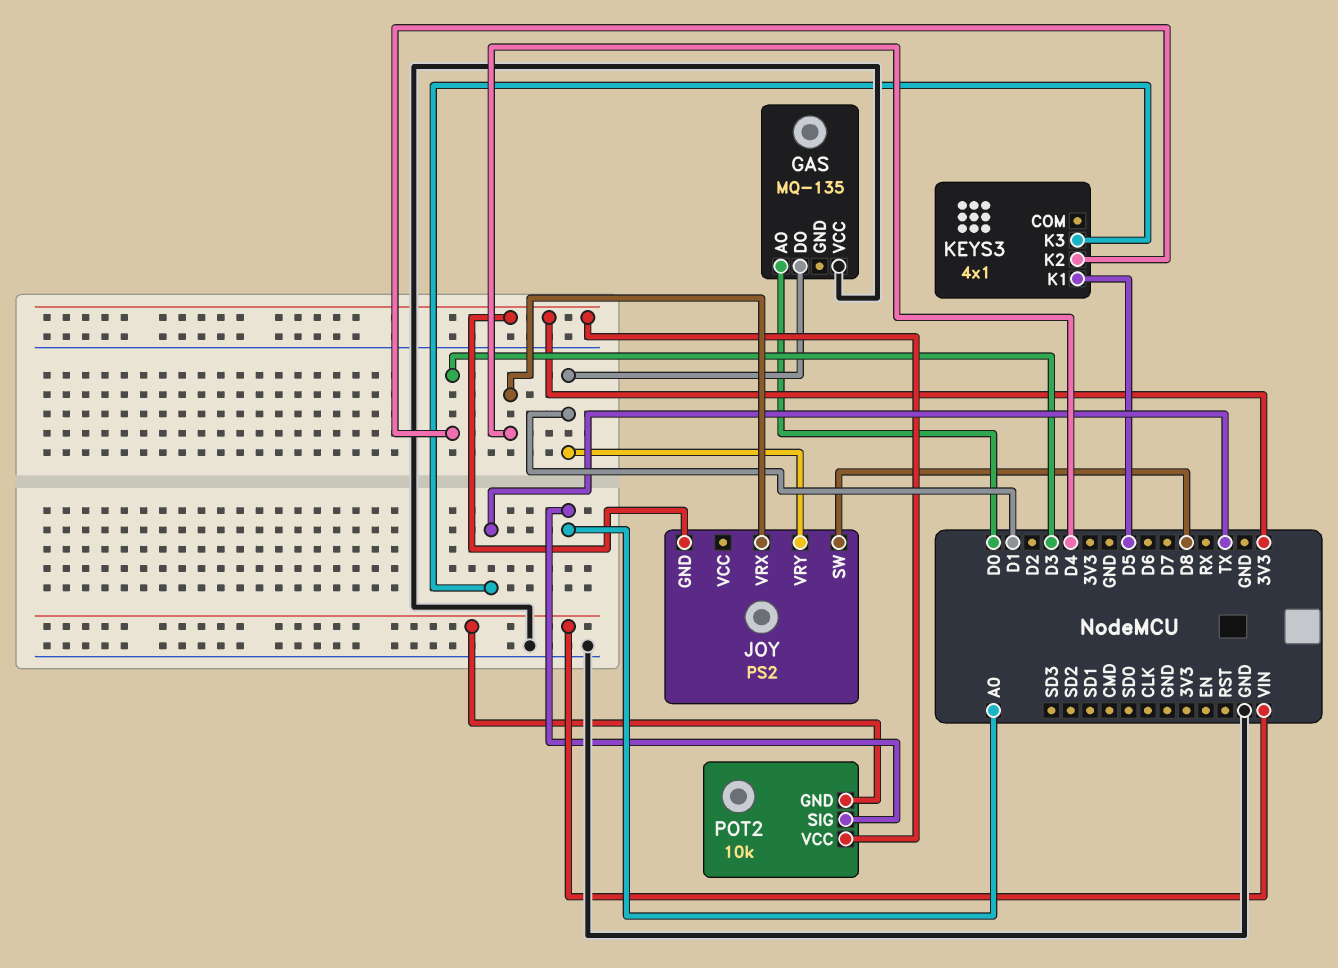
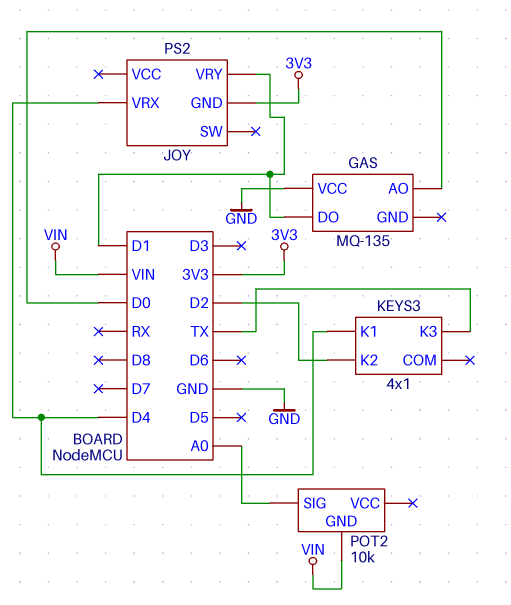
JOY pin SW: D8 -> none
KEYS3 pin K1: D5 -> D4
KEYS3 pin K2: D3 -> D2
POT2 pin VCC: 3V3 -> none

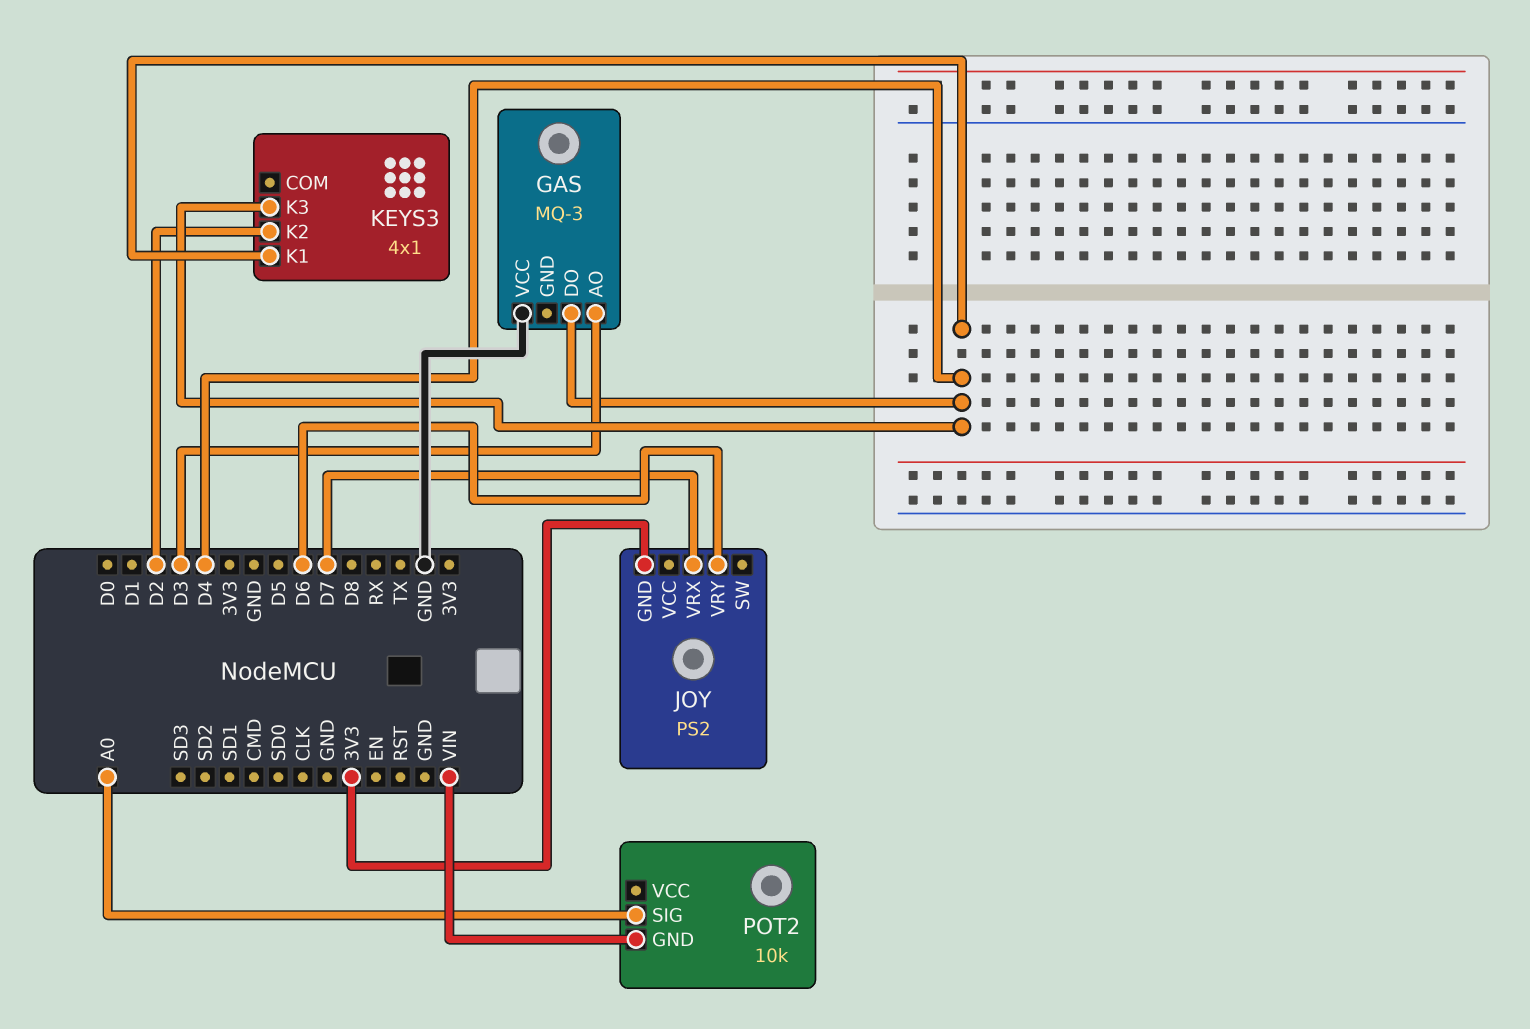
GAS: MQ-135 -> MQ-3
GAS pin AO: D0 -> D3
GAS pin DO: D1 -> D4
JOY pin VRX: D4 -> D7
JOY pin VRY: D1 -> D6
KEYS3 pin K3: TX -> D4

